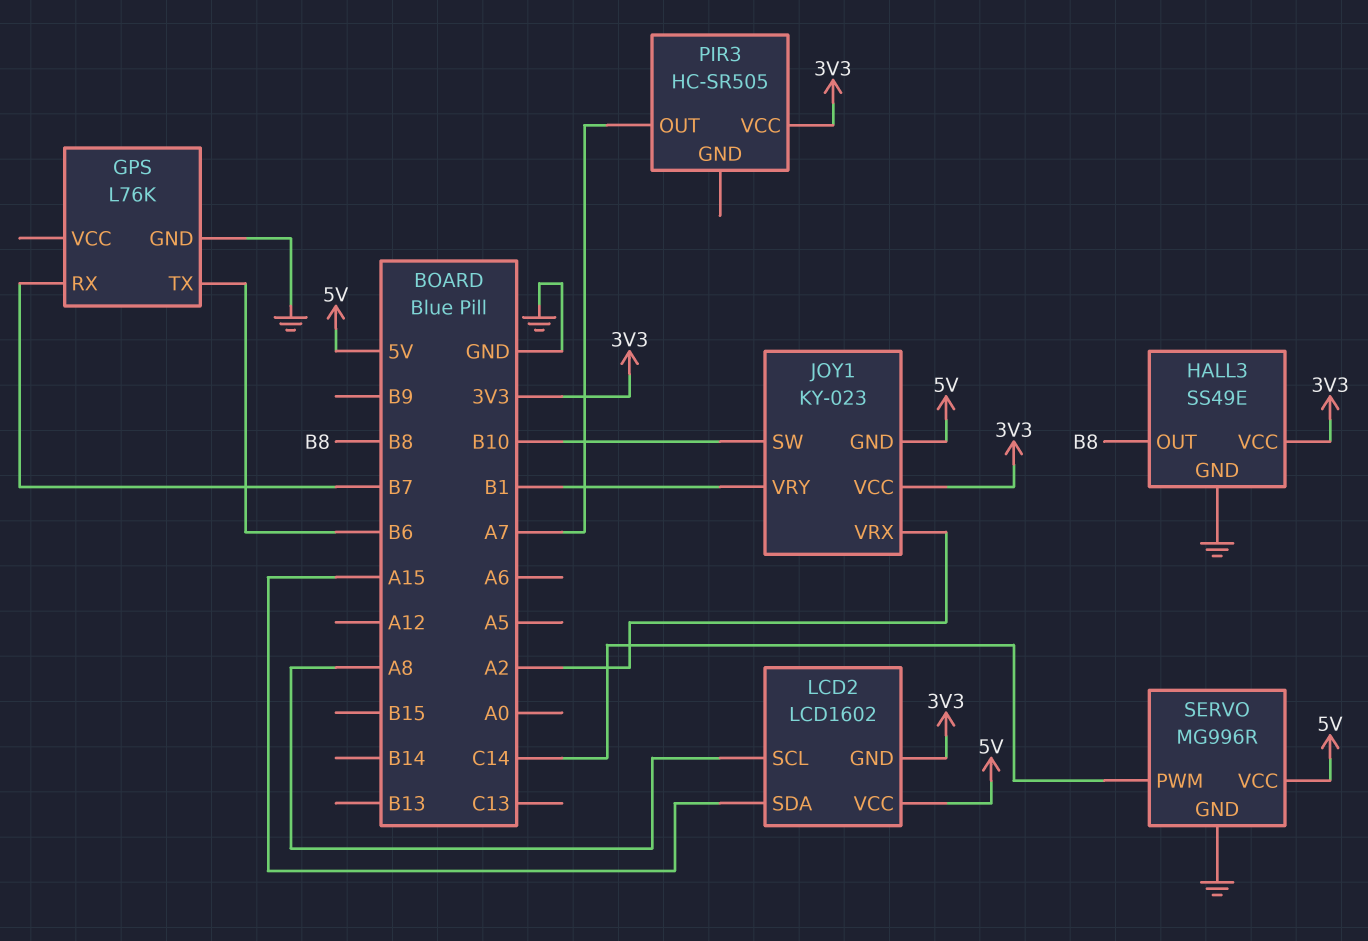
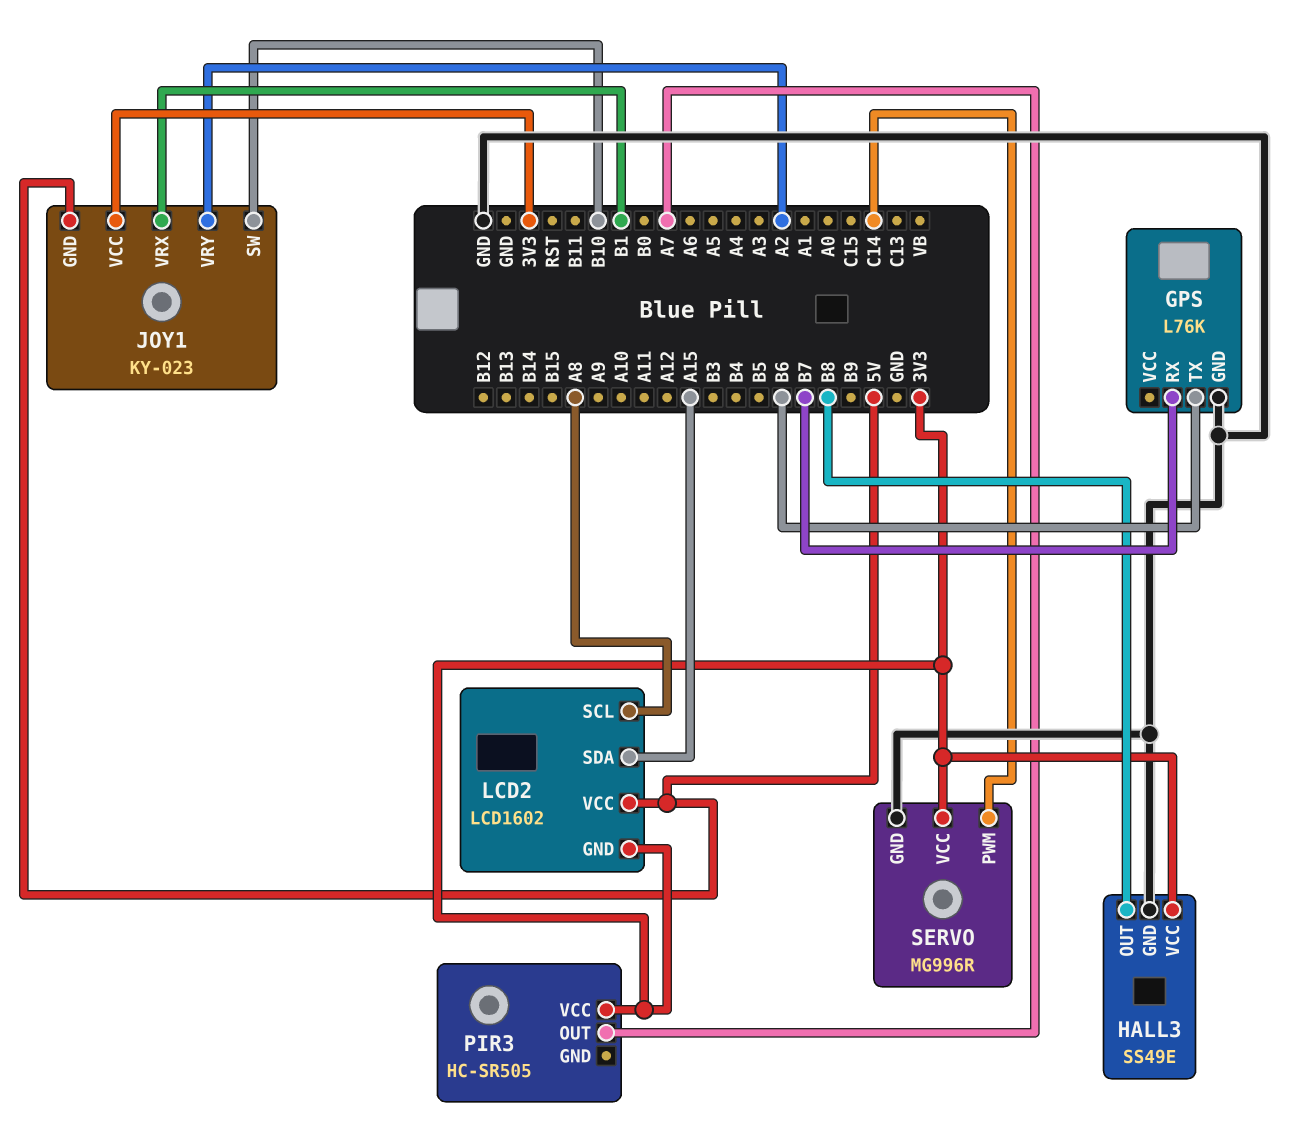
JOY1 pin VRX: A2 -> B1
JOY1 pin VRY: B1 -> A2
SERVO pin VCC: 5V -> 3V3

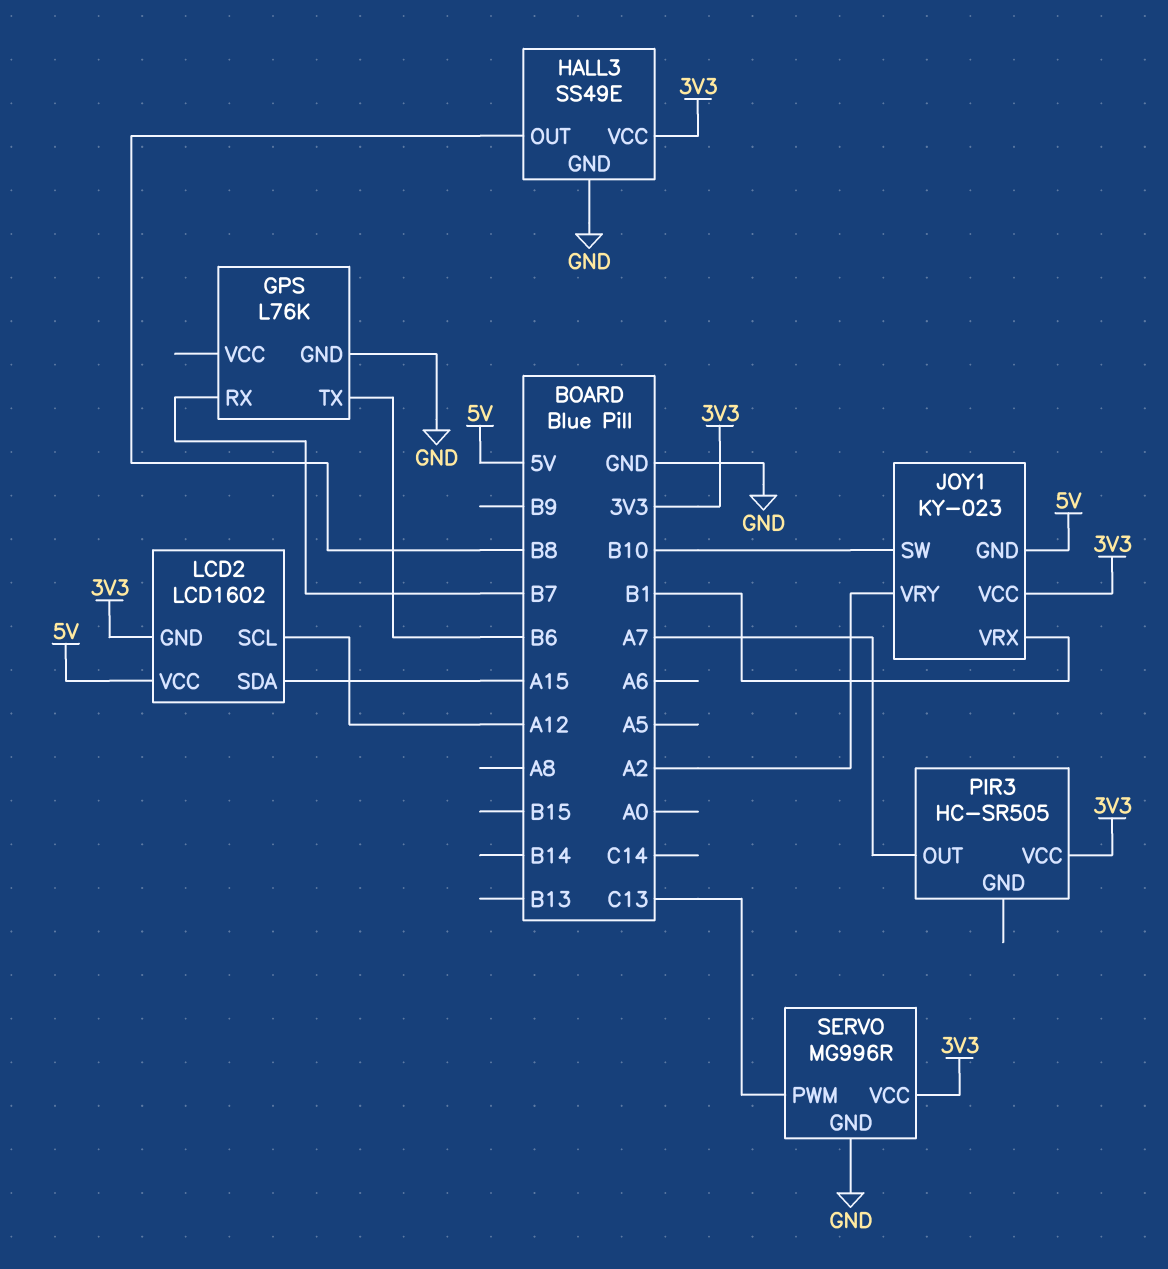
LCD2 pin SCL: A8 -> A12
SERVO pin PWM: C14 -> C13

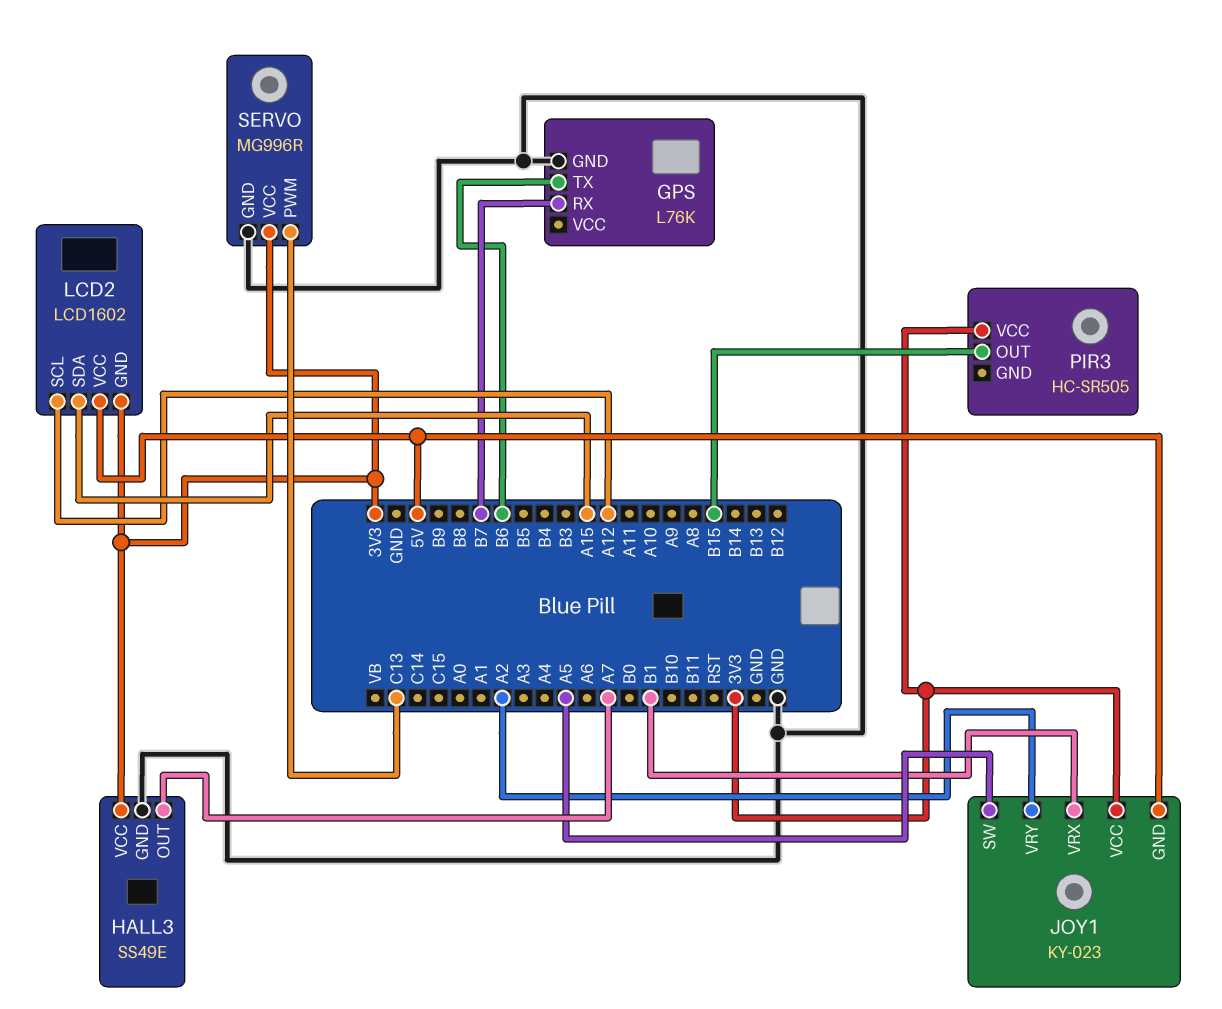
HALL3 pin OUT: B8 -> A7
JOY1 pin SW: B10 -> A5
PIR3 pin OUT: A7 -> B15

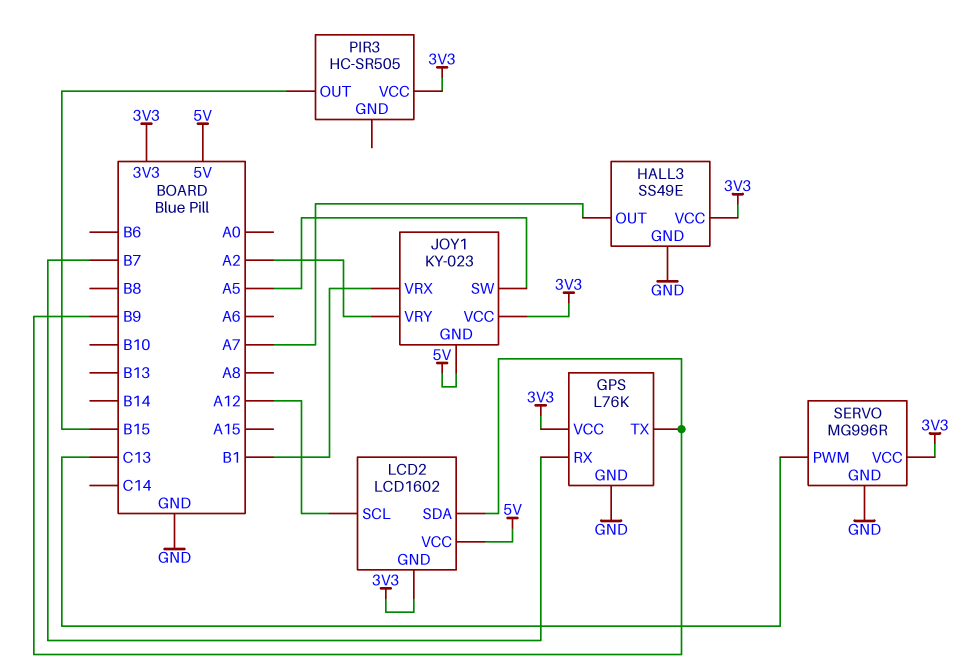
GPS pin TX: B6 -> B9
GPS pin VCC: none -> 3V3
LCD2 pin SDA: A15 -> B9

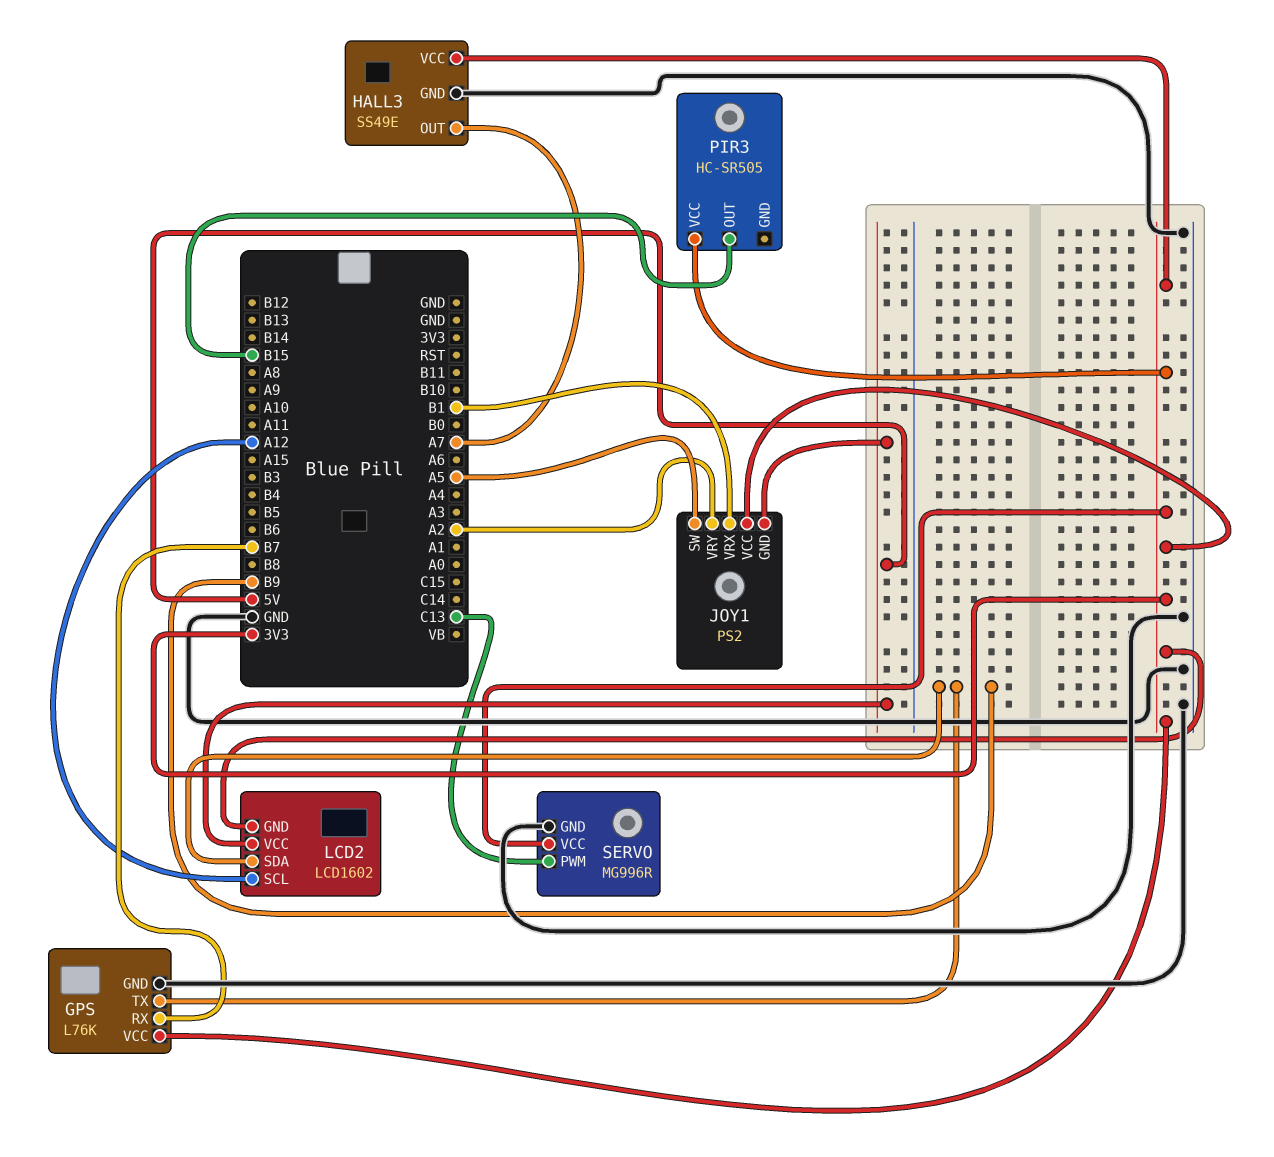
JOY1: KY-023 -> PS2

